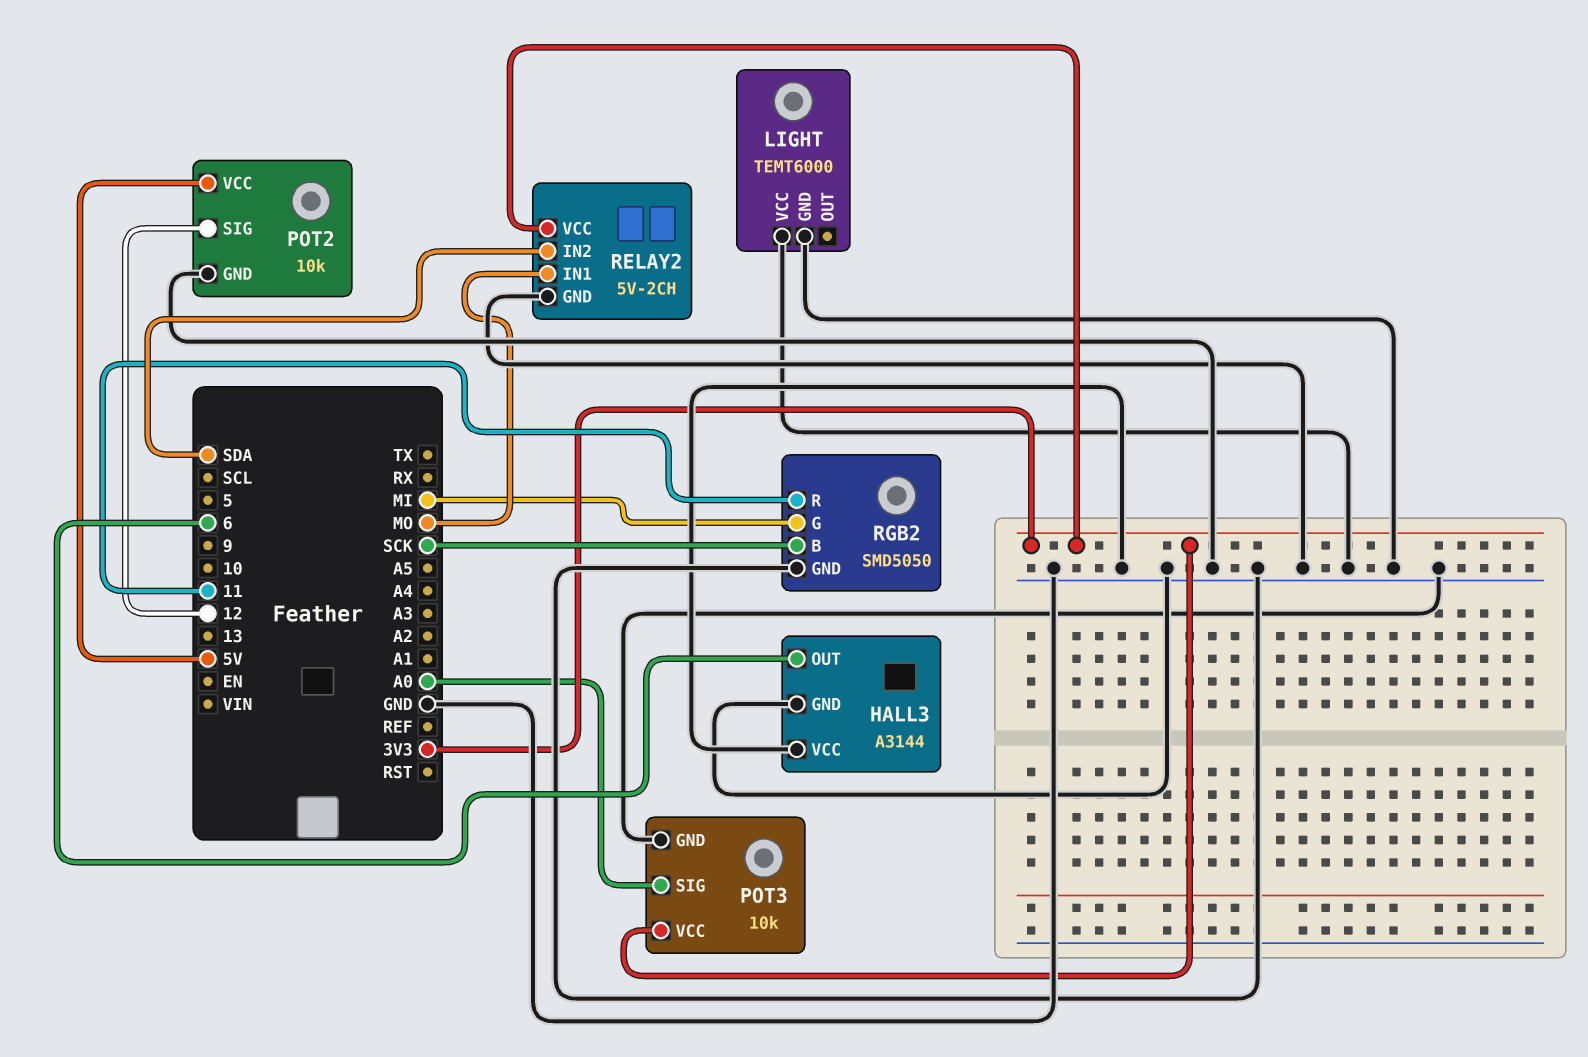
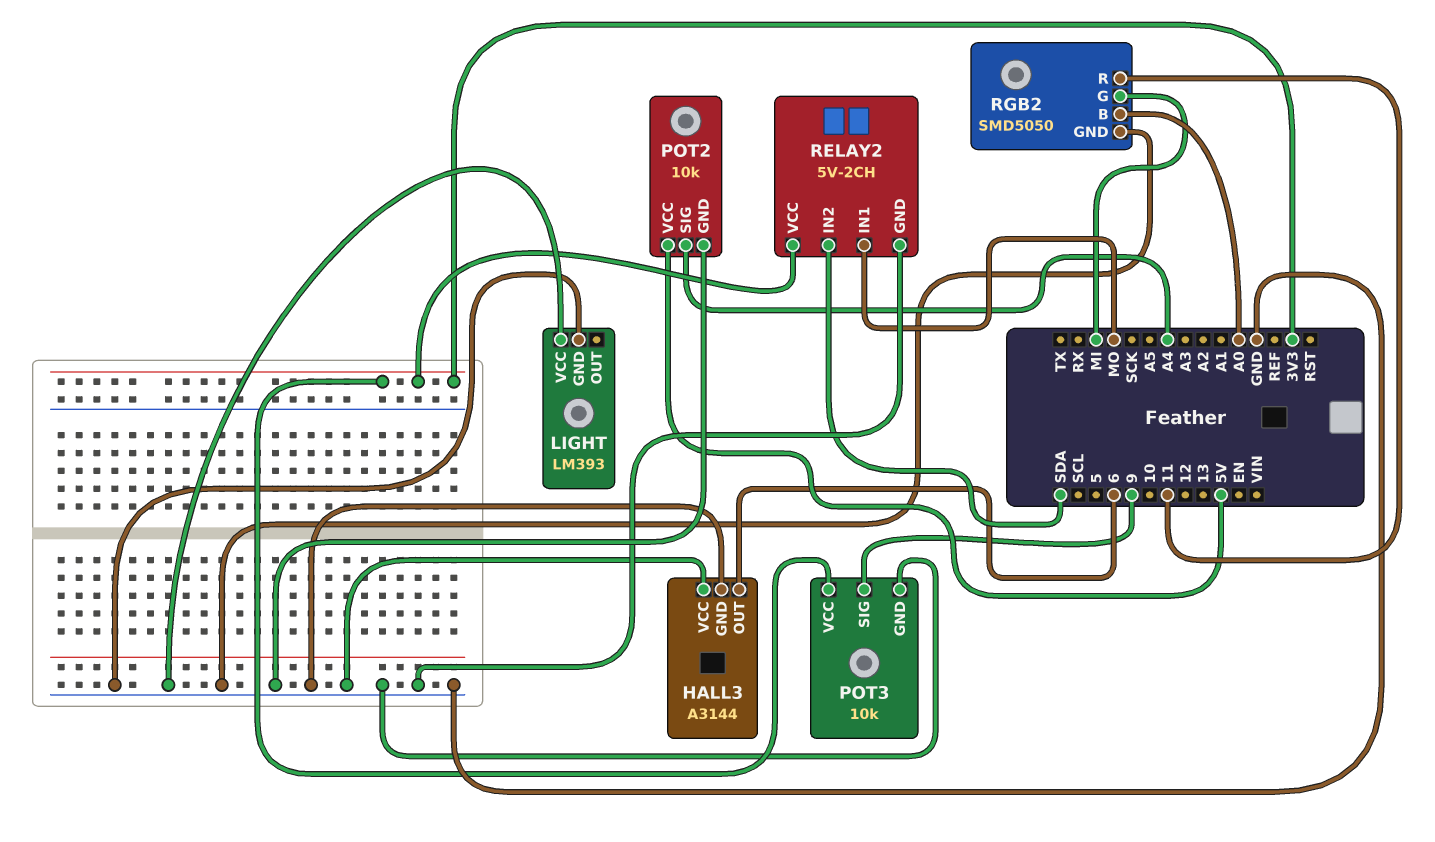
LIGHT: TEMT6000 -> LM393
POT2 pin SIG: 12 -> A4
POT3 pin SIG: A0 -> 9
RGB2 pin B: SCK -> A0

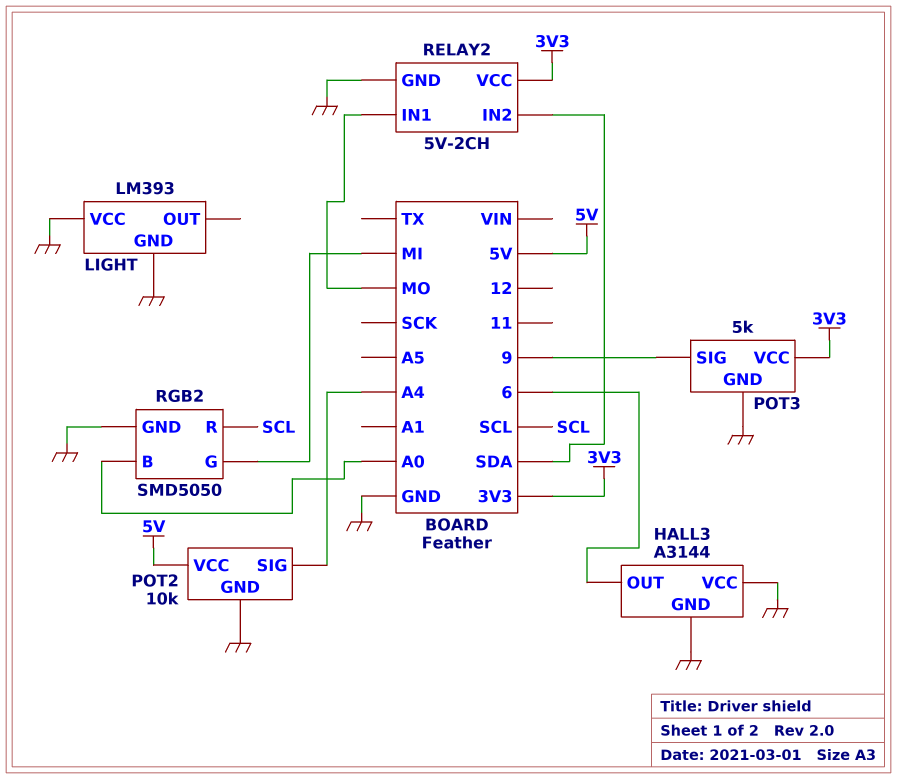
POT3: 10k -> 5k
RGB2 pin R: 11 -> SCL

